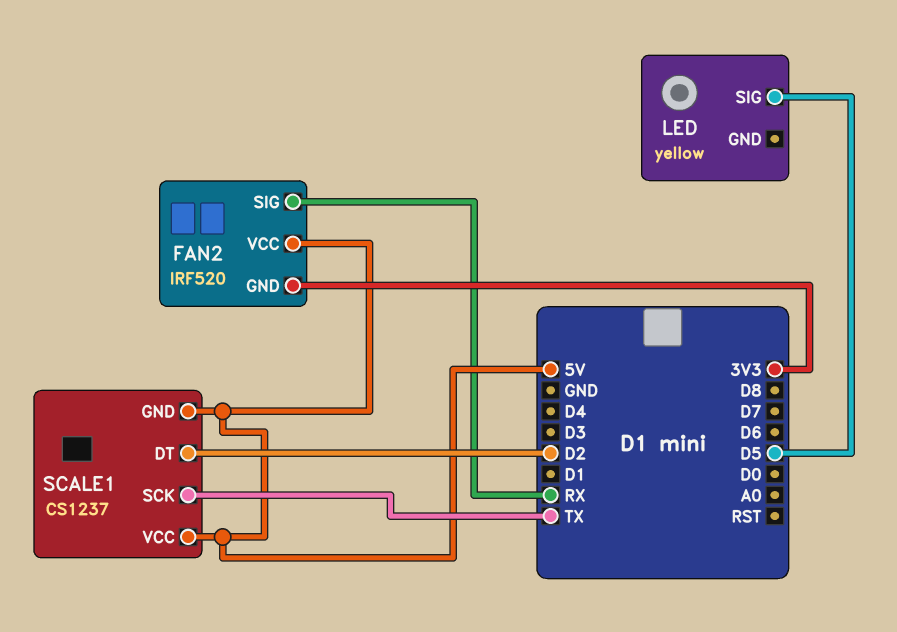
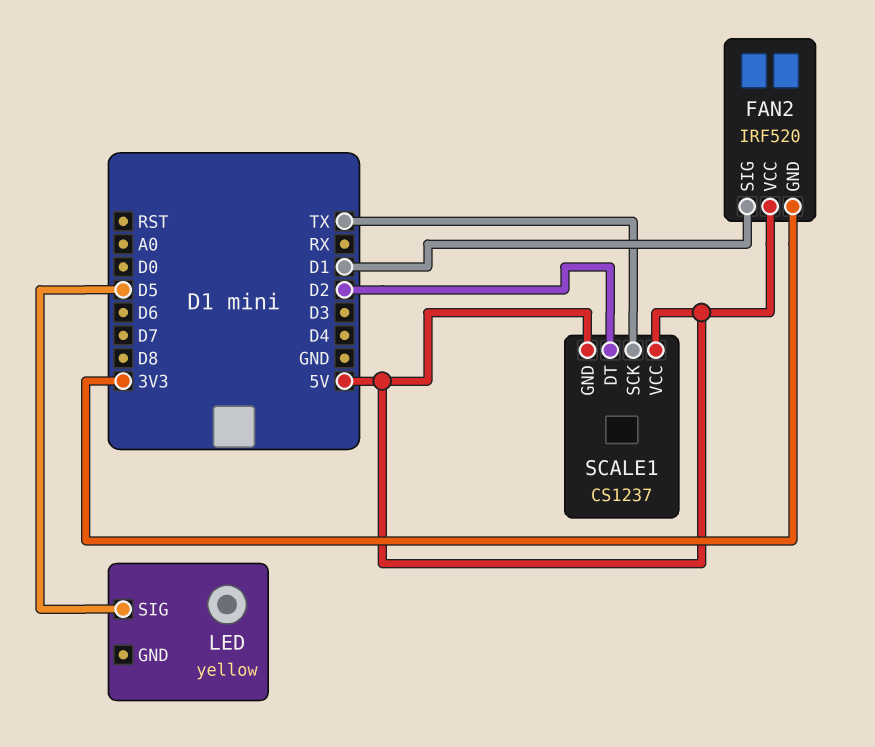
FAN2 pin SIG: RX -> D1

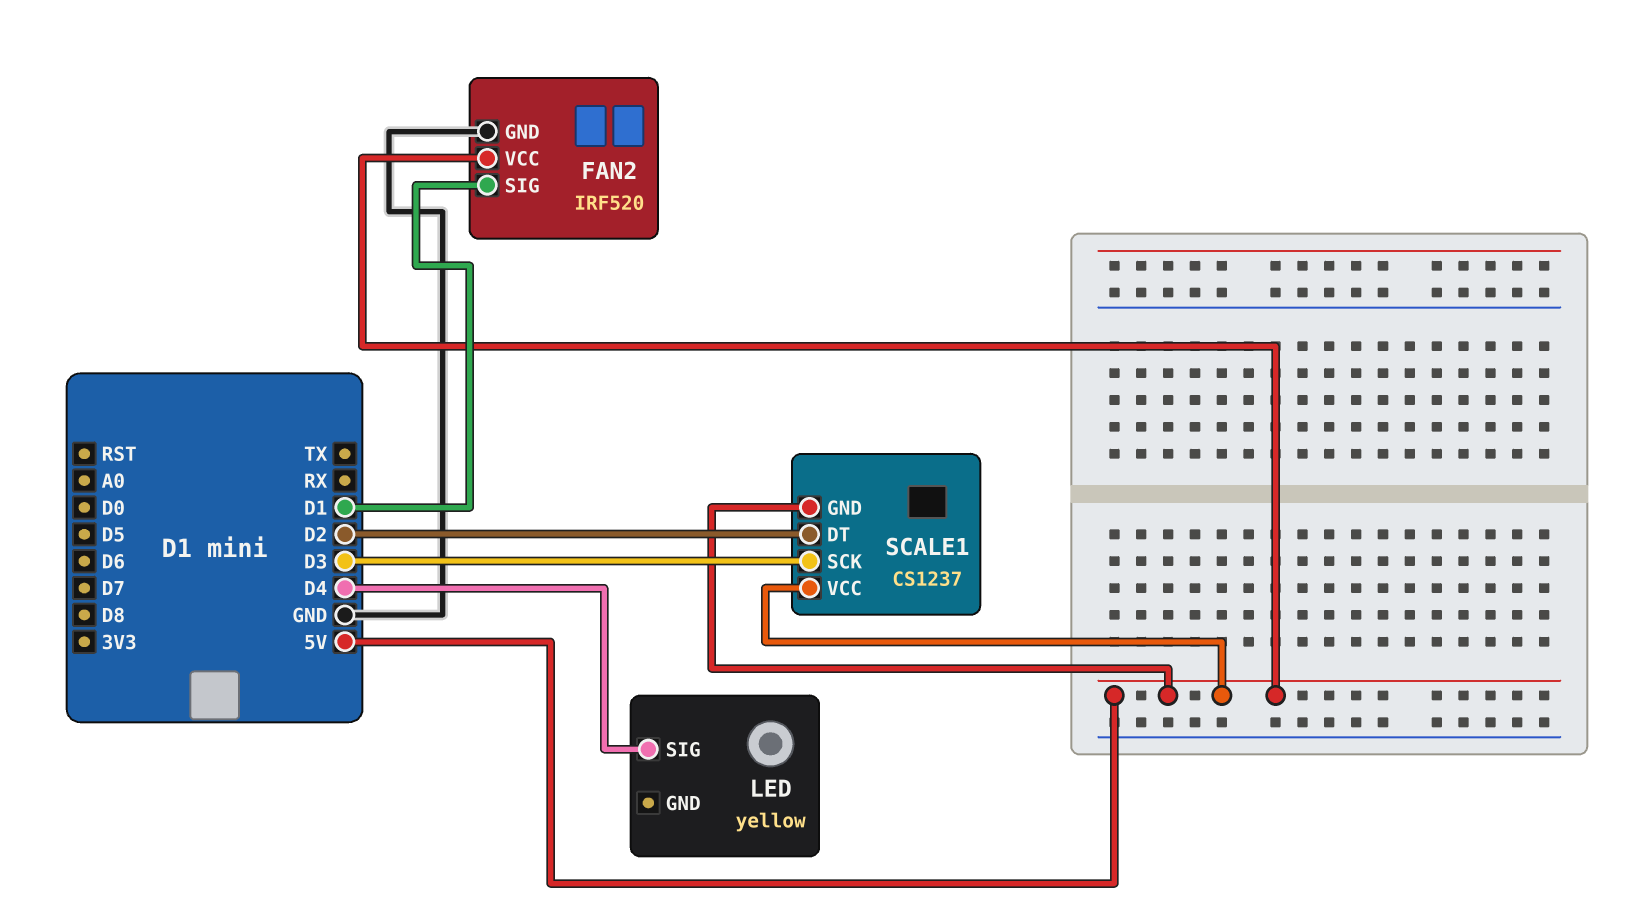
FAN2 pin GND: 3V3 -> GND
LED pin SIG: D5 -> D4
SCALE1 pin SCK: TX -> D3

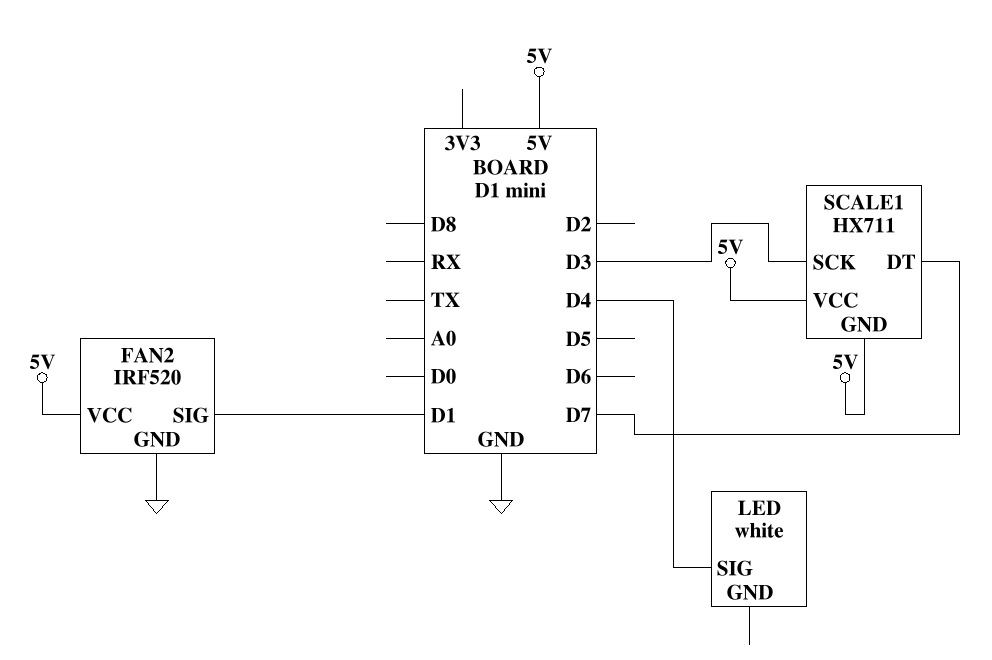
LED: yellow -> white
SCALE1: CS1237 -> HX711
SCALE1 pin DT: D2 -> D7

